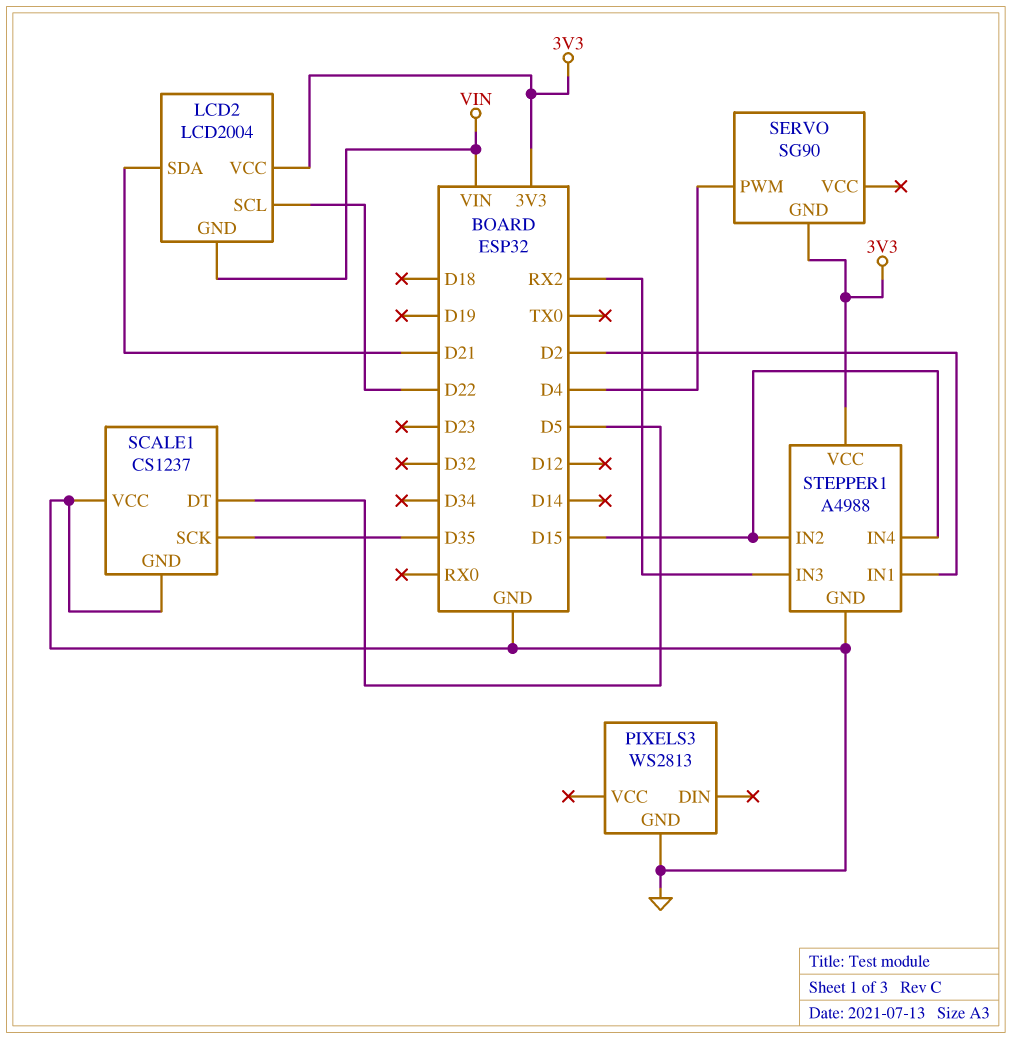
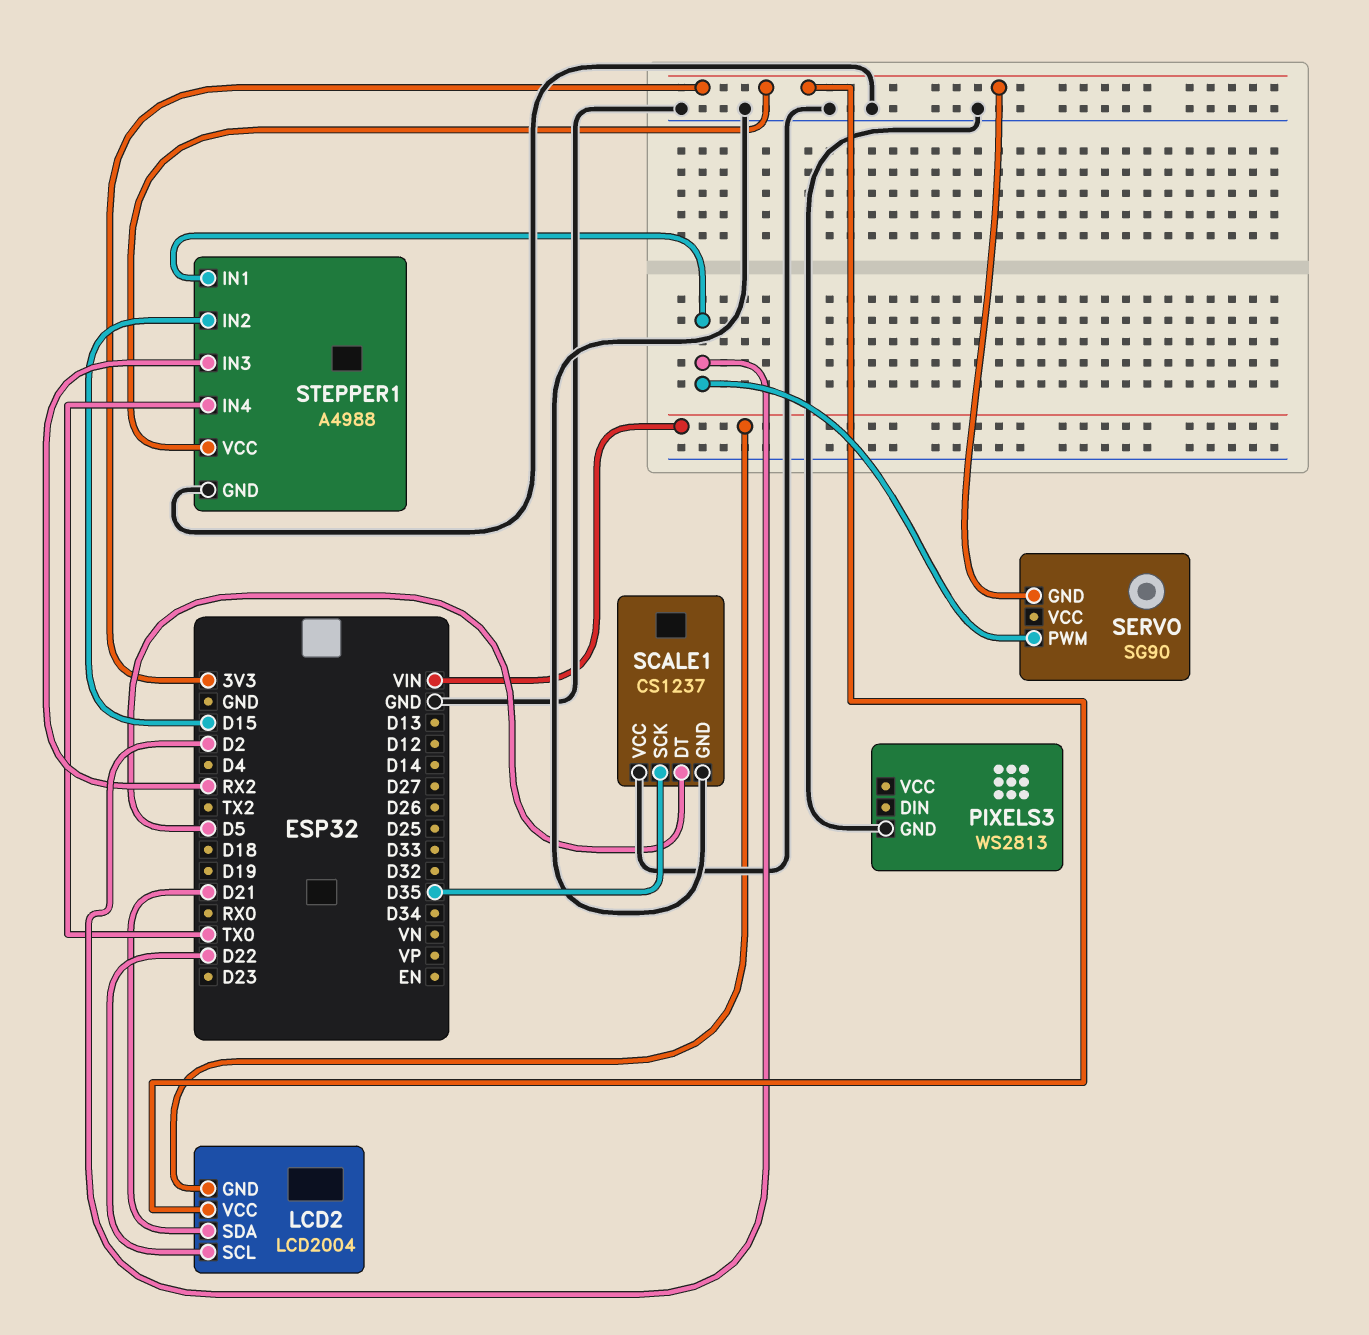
SERVO pin PWM: D4 -> D2
STEPPER1 pin IN4: D15 -> TX0

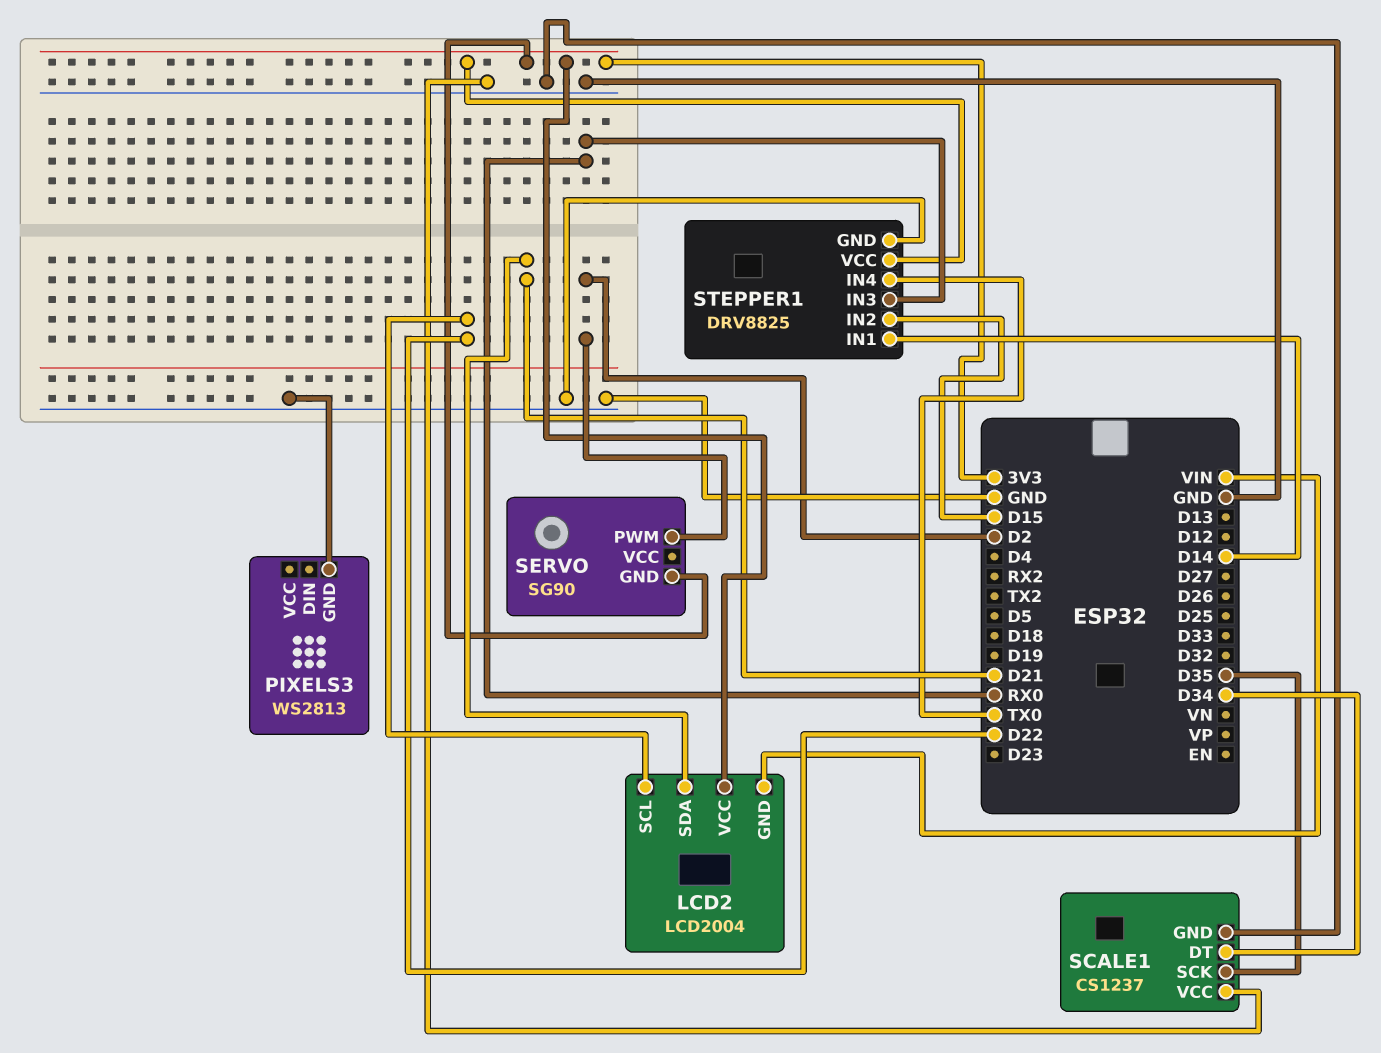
SCALE1 pin DT: D5 -> D34
STEPPER1: A4988 -> DRV8825
STEPPER1 pin IN1: D2 -> D14
STEPPER1 pin IN3: RX2 -> RX0

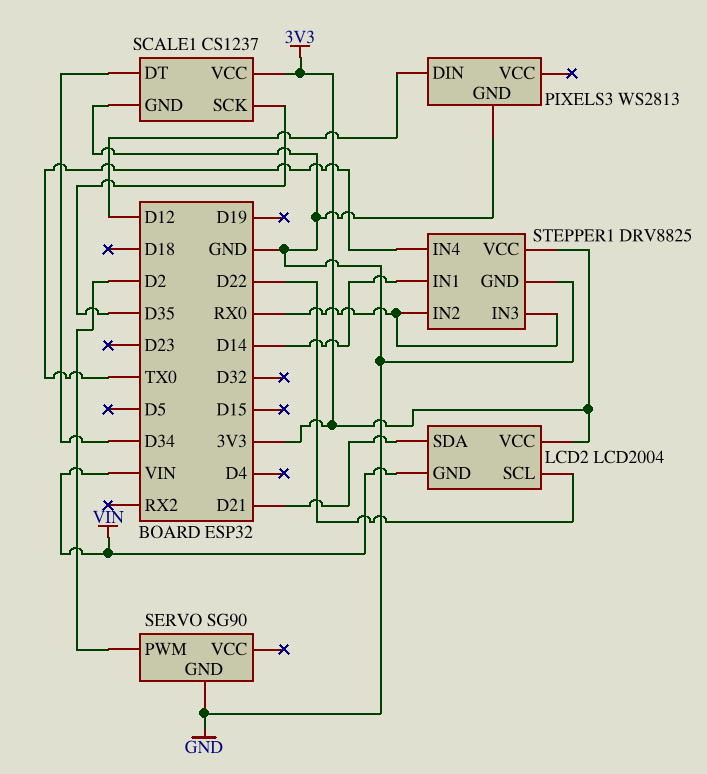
PIXELS3 pin DIN: none -> D12
SCALE1 pin VCC: GND -> 3V3
SERVO pin GND: 3V3 -> GND
STEPPER1 pin IN2: D15 -> RX0

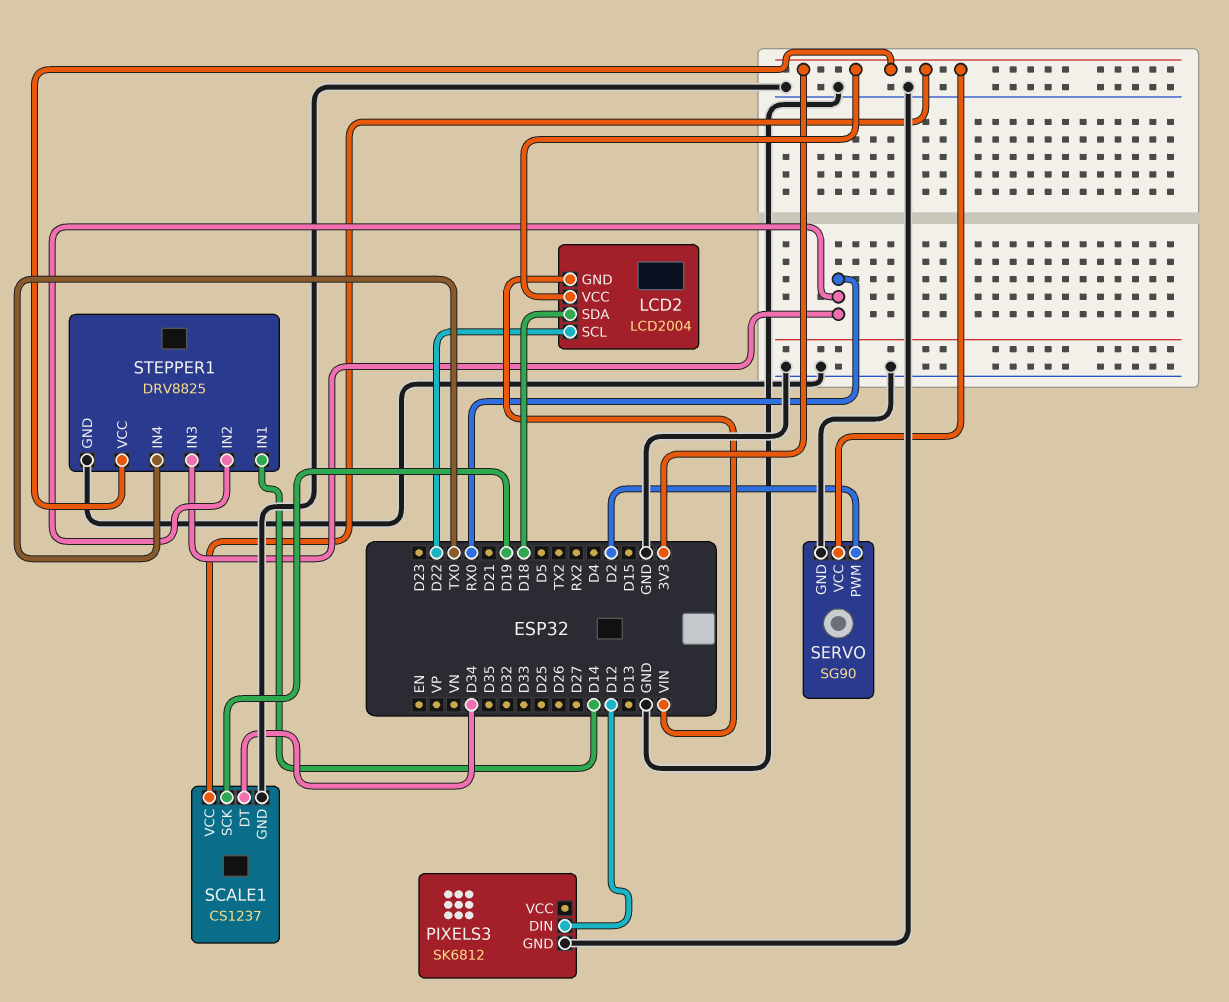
LCD2 pin SDA: D21 -> D18
PIXELS3: WS2813 -> SK6812
SCALE1 pin SCK: D35 -> D19
SERVO pin VCC: none -> 3V3

